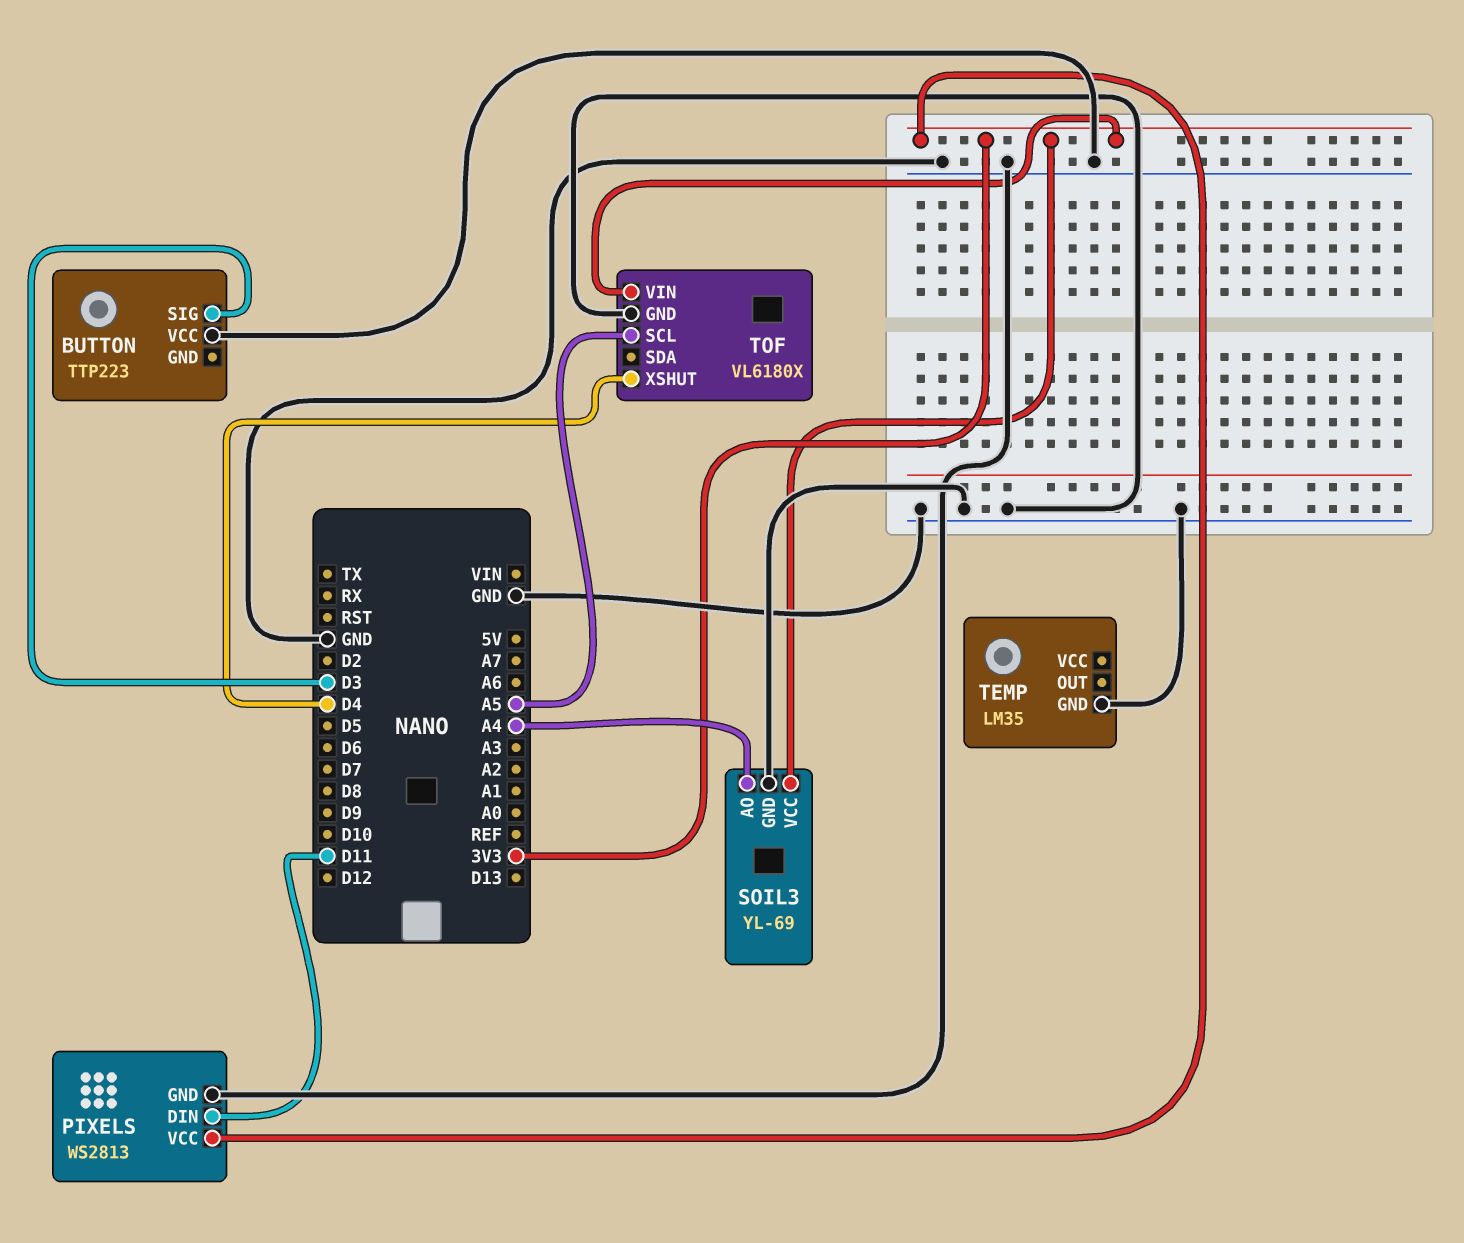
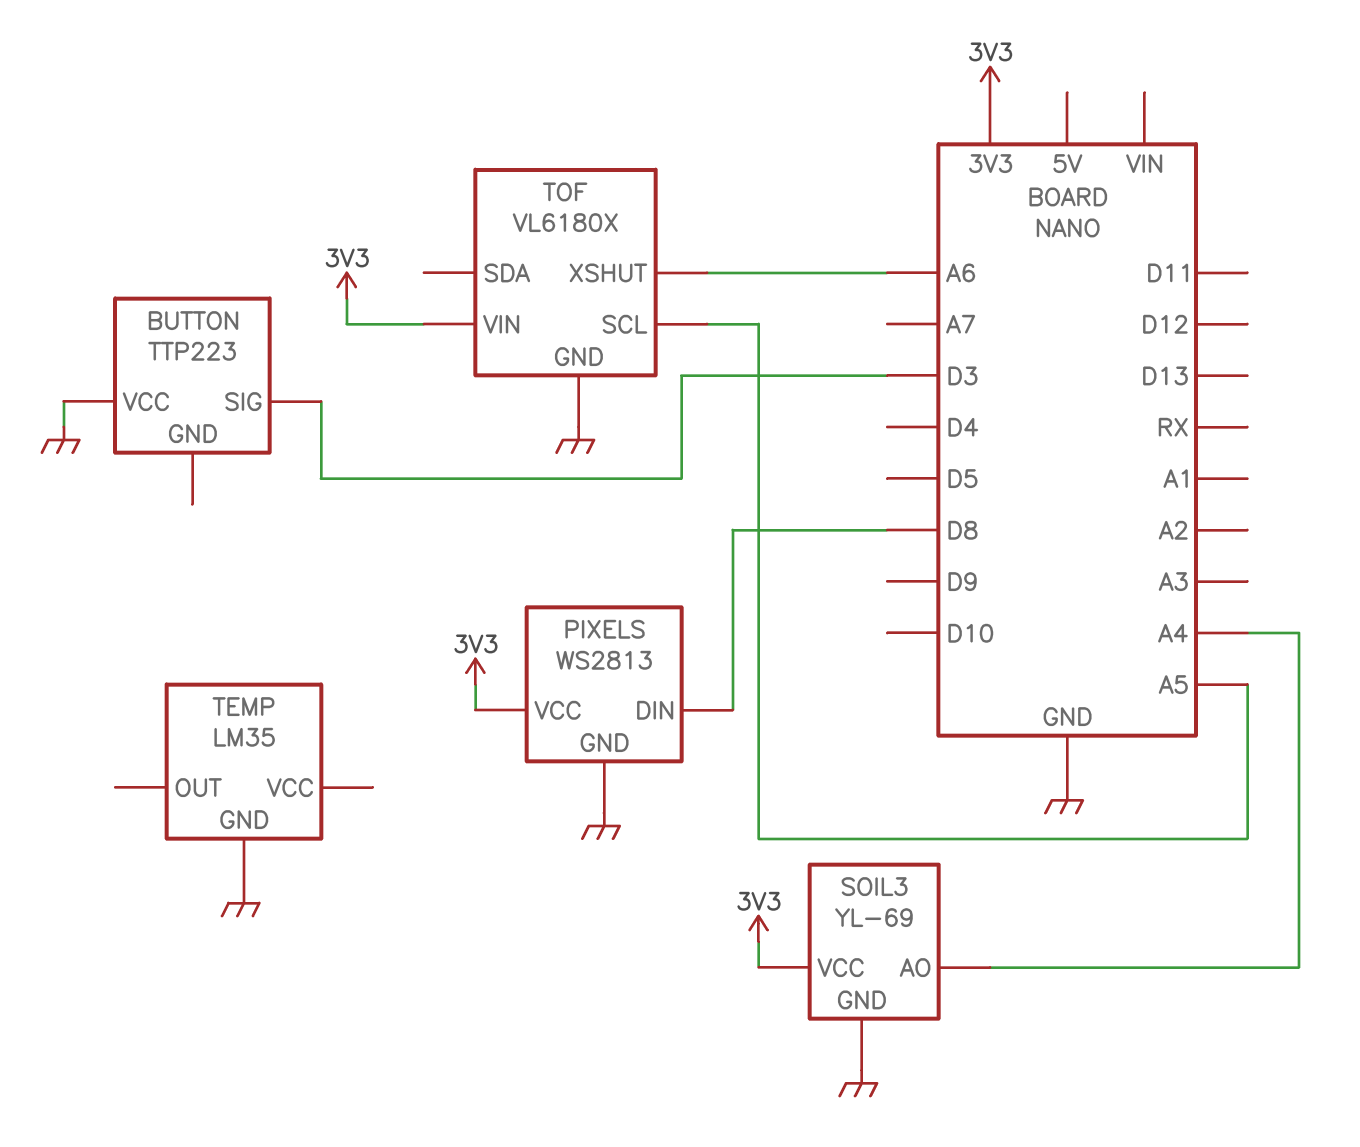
PIXELS pin DIN: D11 -> D8
TOF pin XSHUT: D4 -> A6

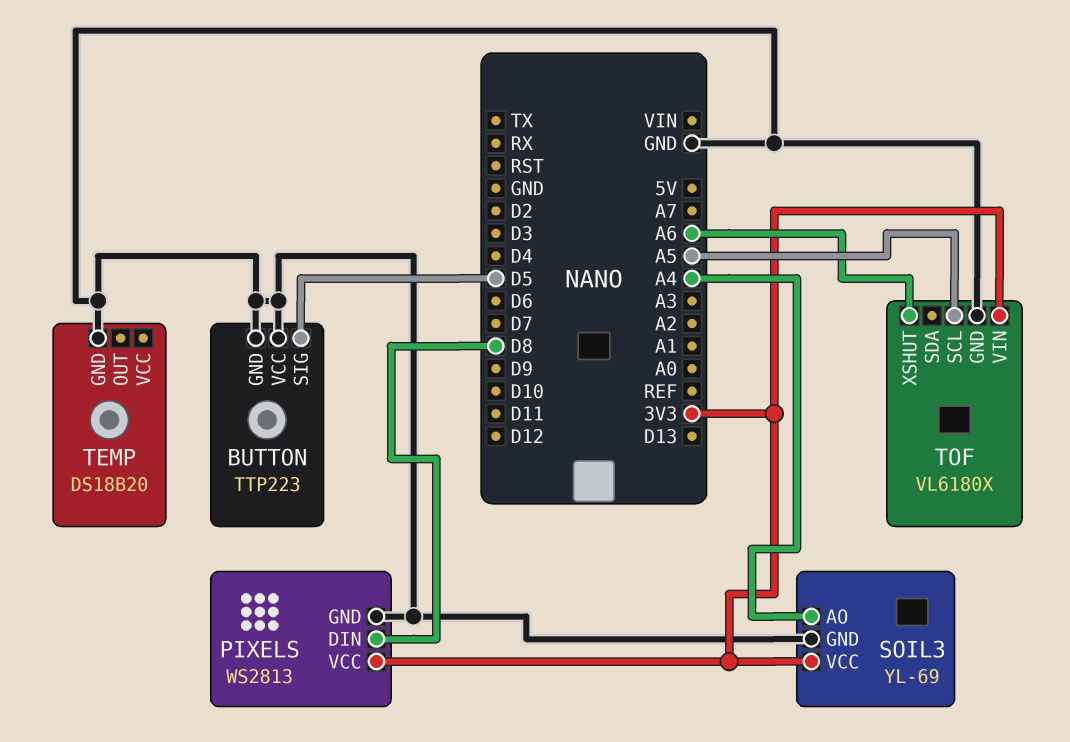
BUTTON pin GND: none -> GND
BUTTON pin SIG: D3 -> D5
TEMP: LM35 -> DS18B20

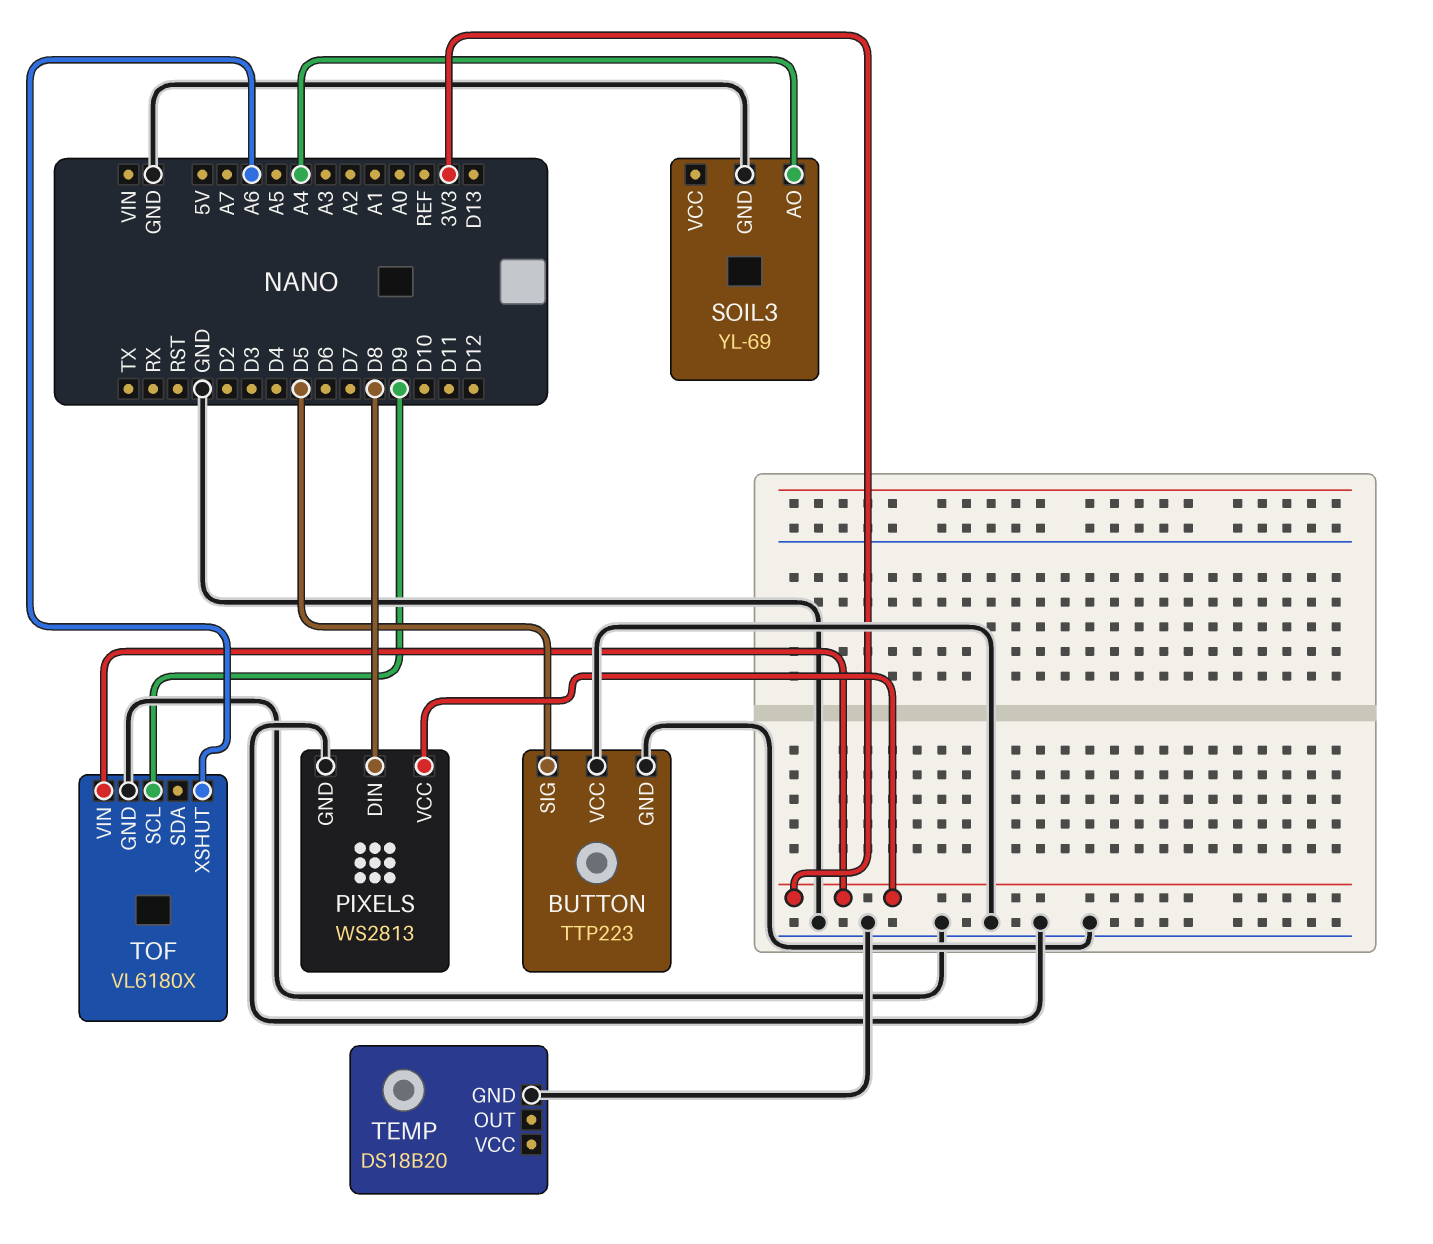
SOIL3 pin VCC: 3V3 -> none
TOF pin SCL: A5 -> D9

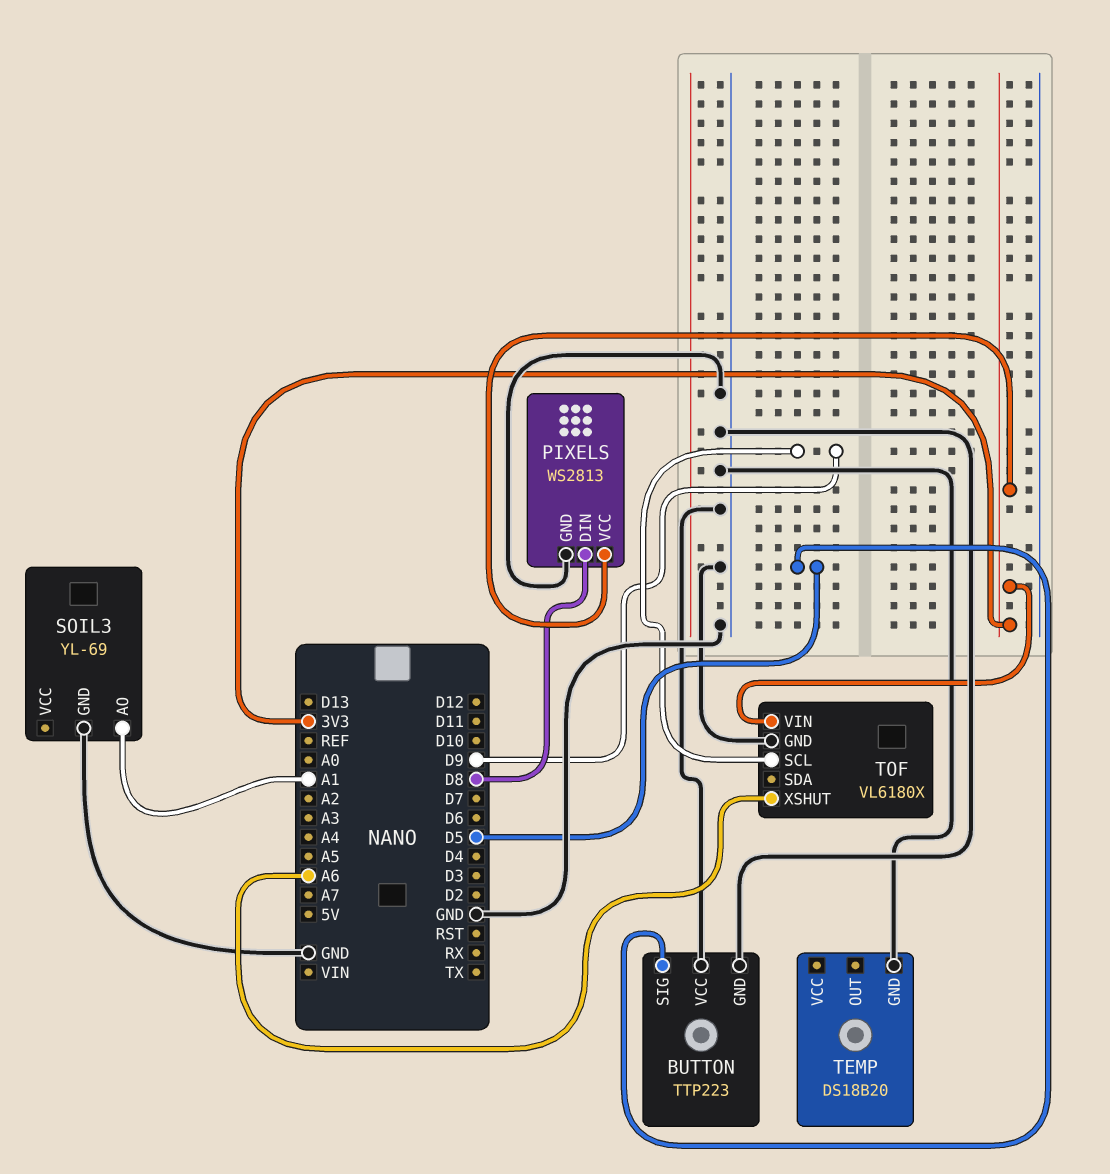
SOIL3 pin AO: A4 -> A1

